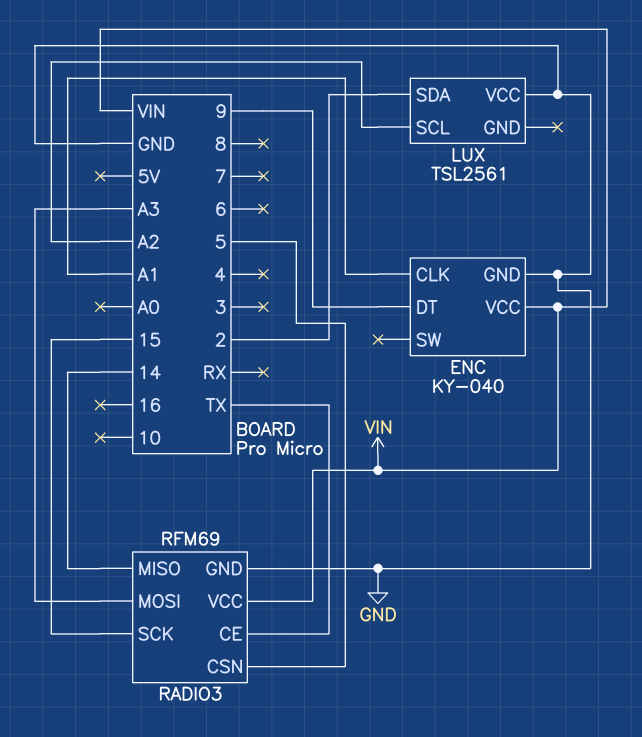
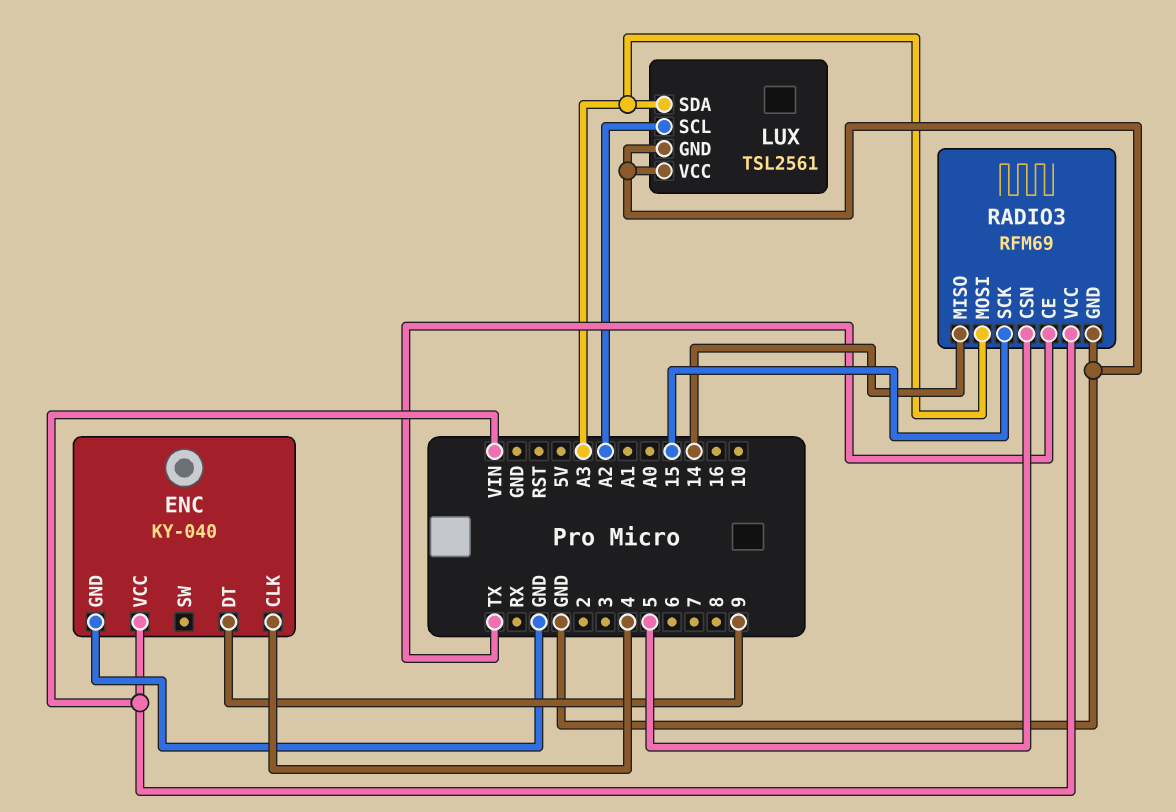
ENC pin CLK: A1 -> 4
LUX pin GND: none -> GND
LUX pin SDA: 2 -> A3

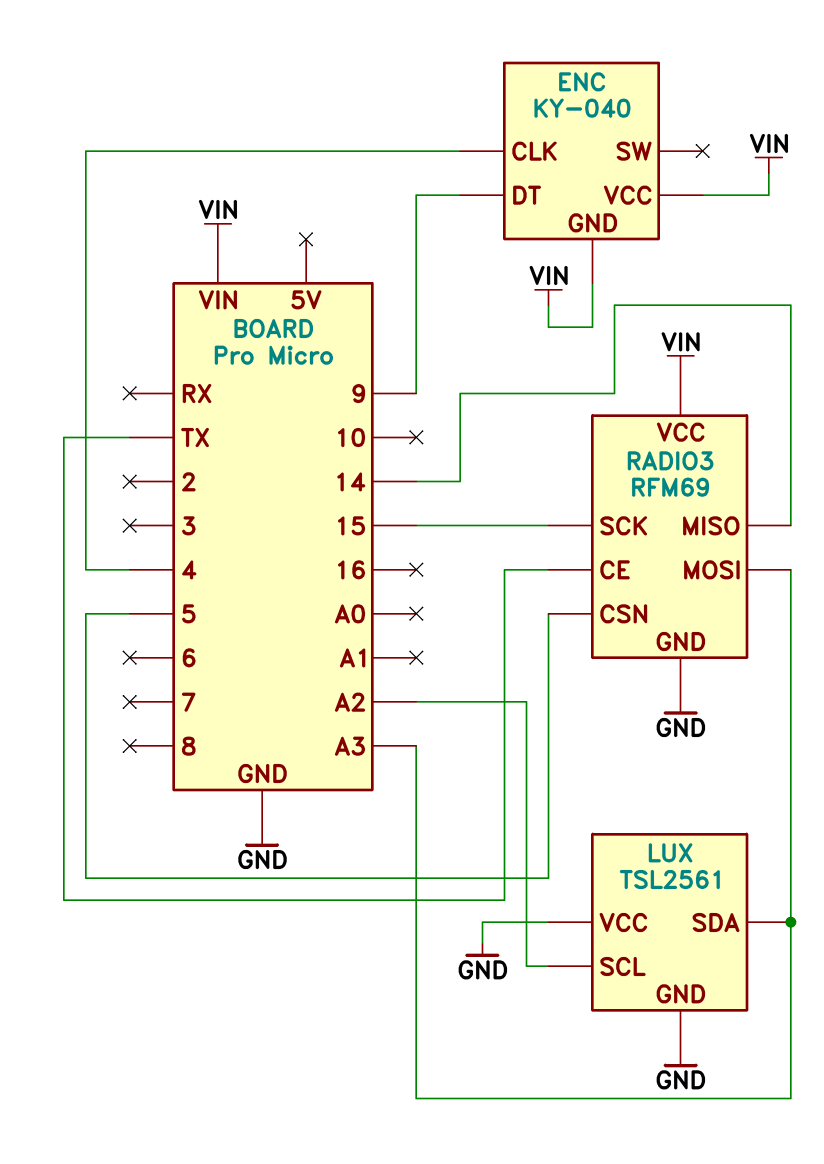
ENC pin GND: GND -> VIN

